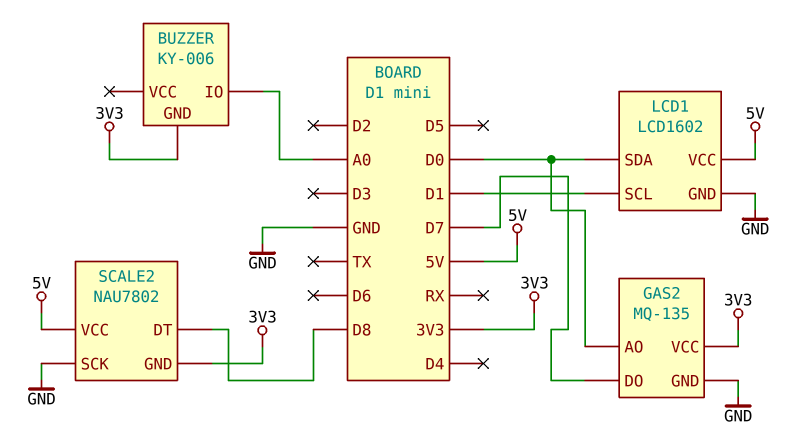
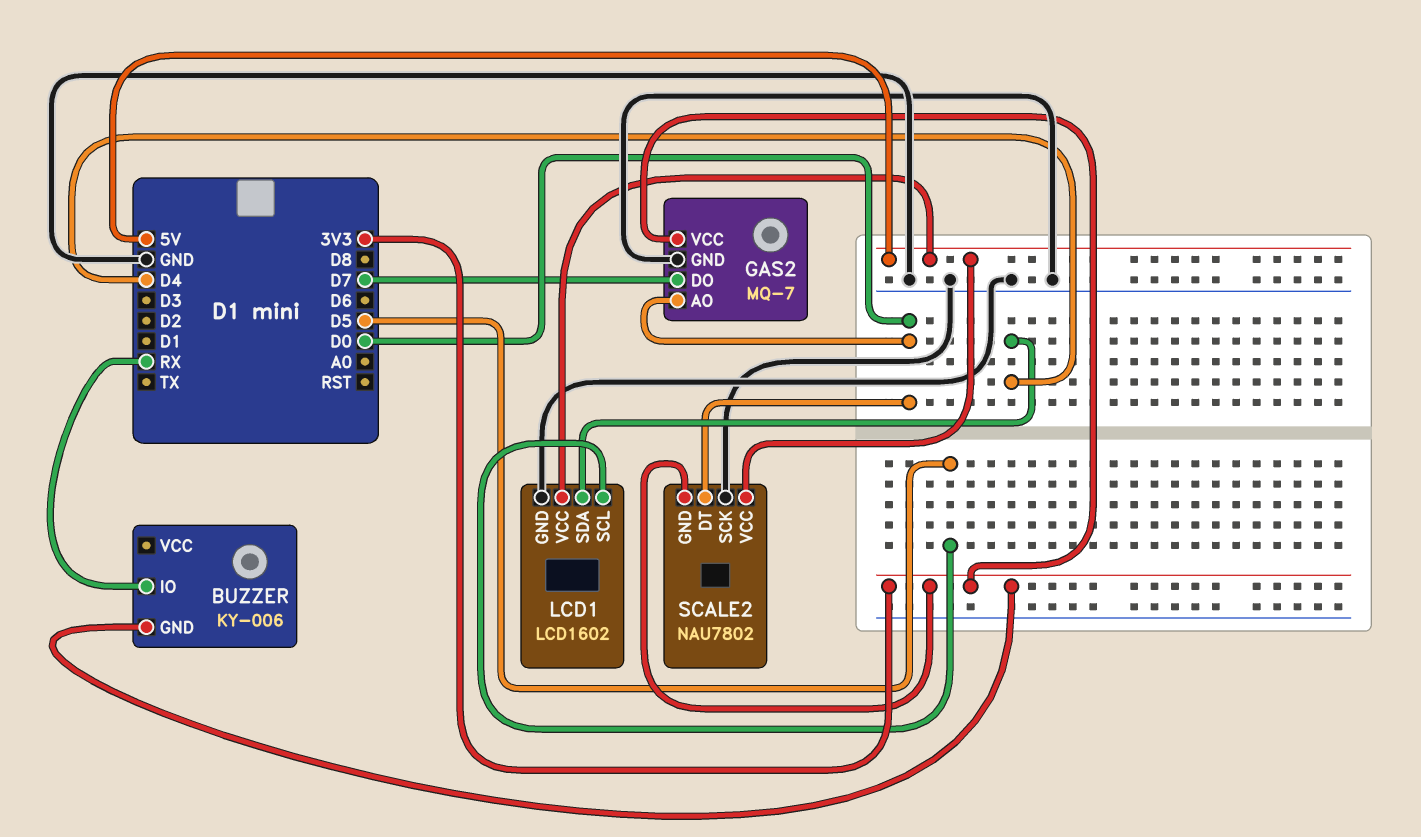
BUZZER pin IO: A0 -> RX
GAS2: MQ-135 -> MQ-7
LCD1 pin SCL: D1 -> D5
LCD1 pin SDA: D0 -> D4
SCALE2 pin DT: D8 -> D0

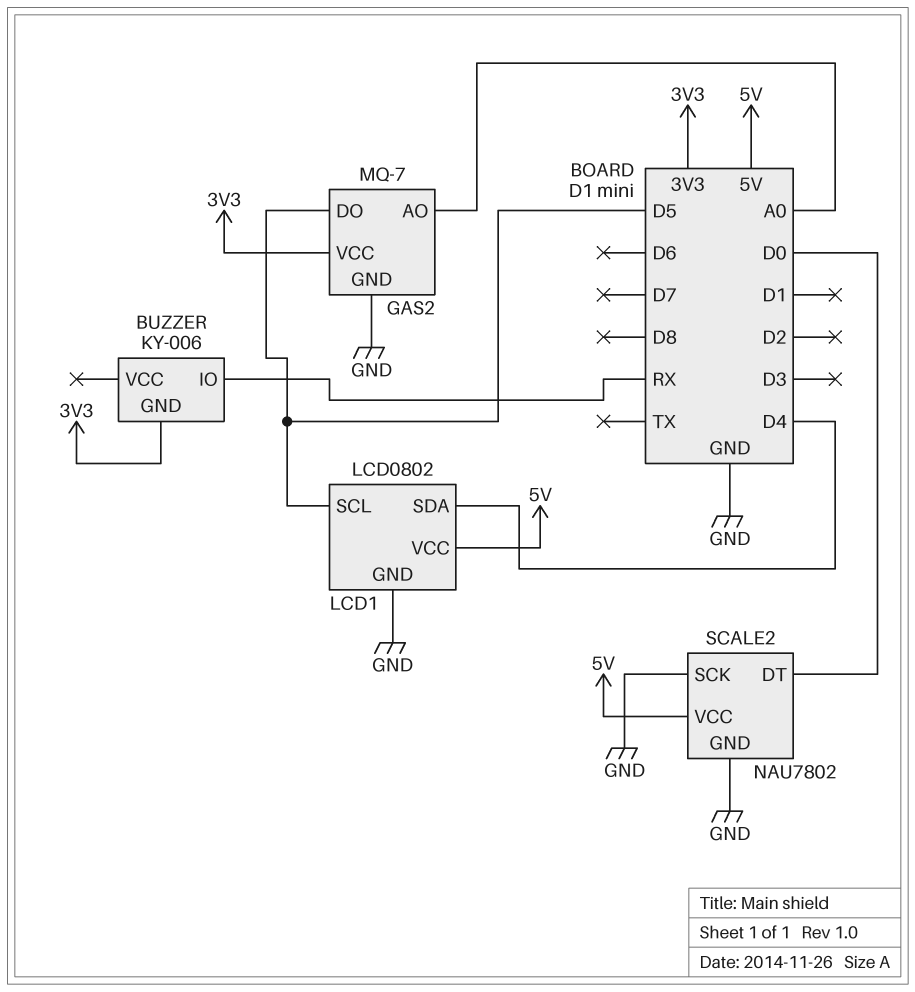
GAS2 pin AO: D0 -> A0
GAS2 pin DO: D7 -> D5
LCD1: LCD1602 -> LCD0802
SCALE2 pin GND: 3V3 -> GND

